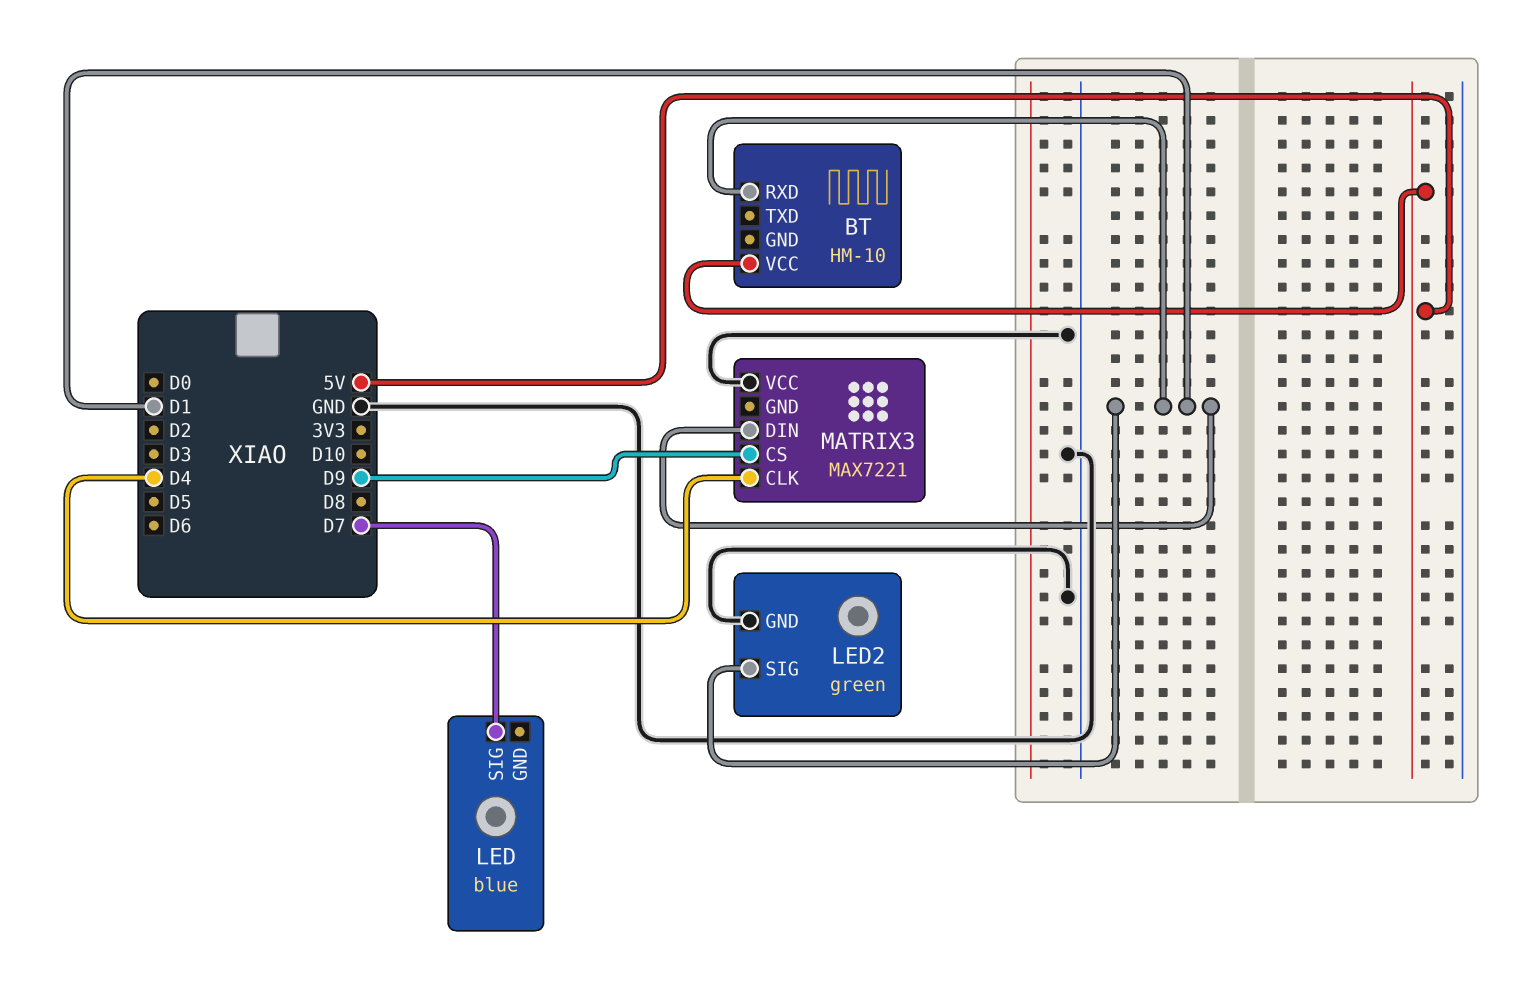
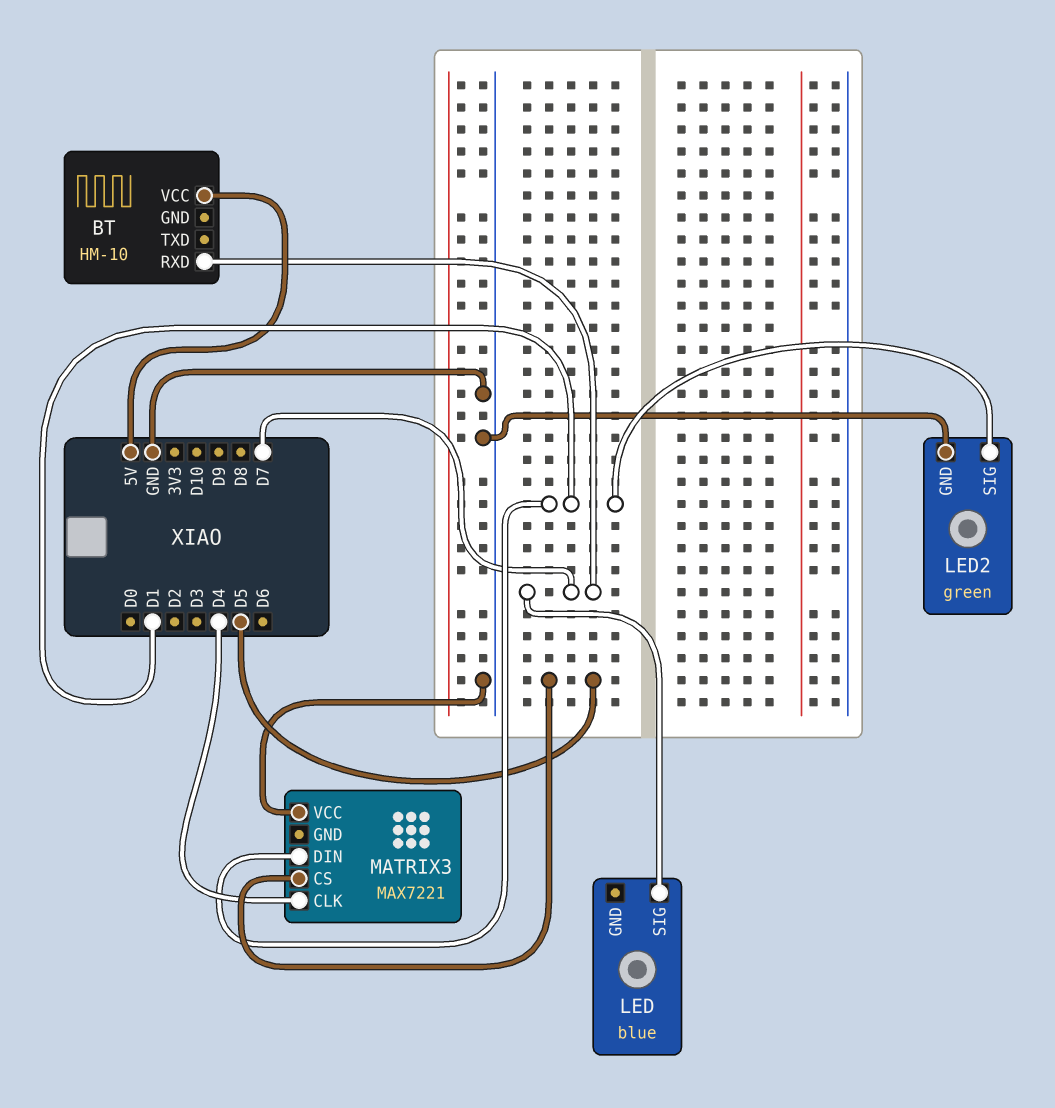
BT pin RXD: D1 -> D7
MATRIX3 pin CS: D9 -> D5

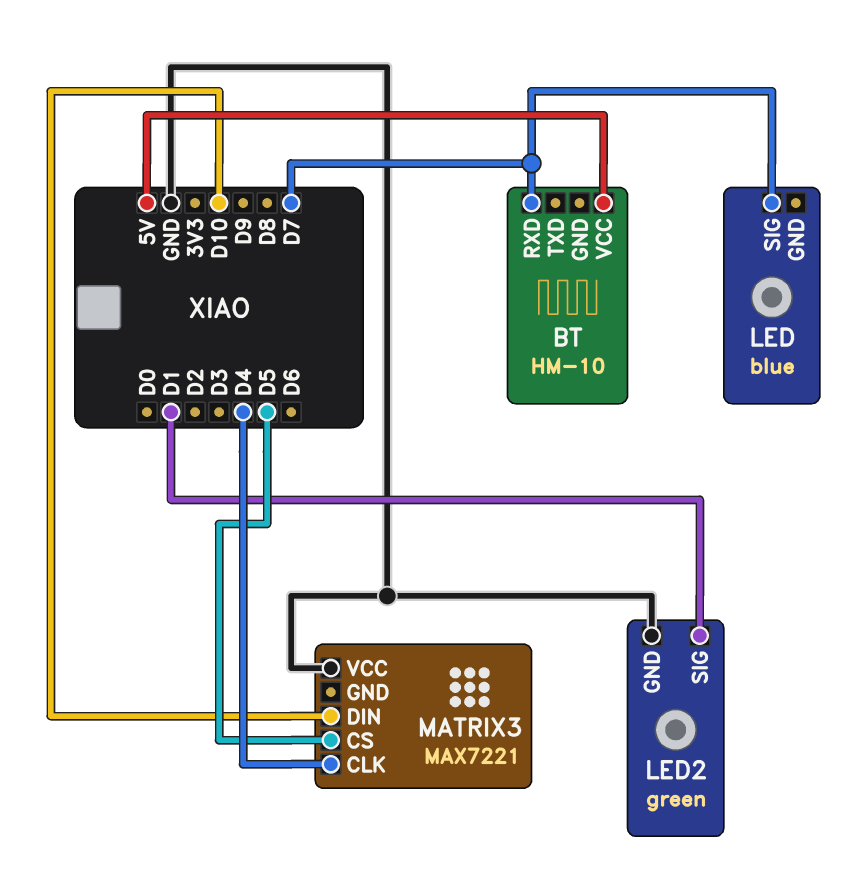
MATRIX3 pin DIN: D1 -> D10

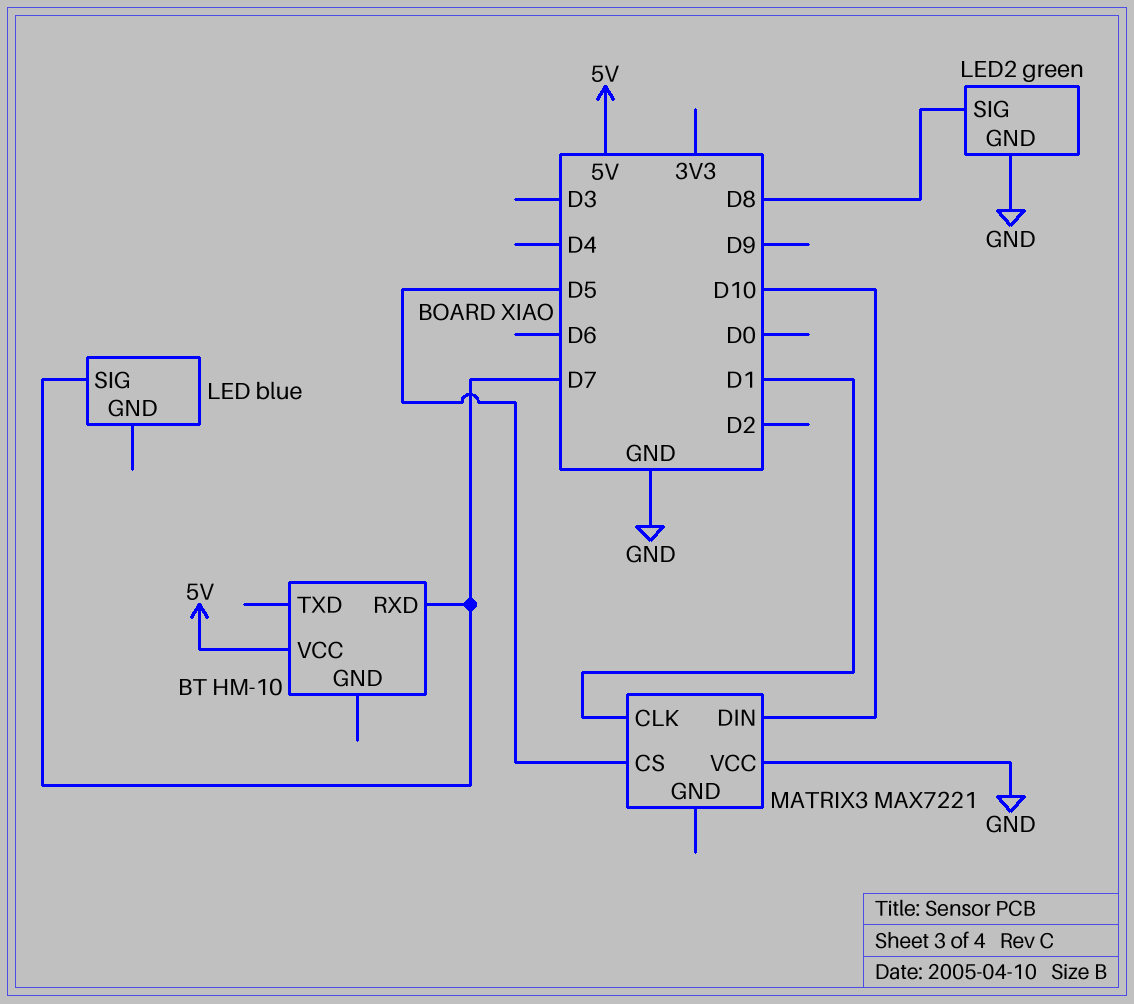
LED2 pin SIG: D1 -> D8
MATRIX3 pin CLK: D4 -> D1

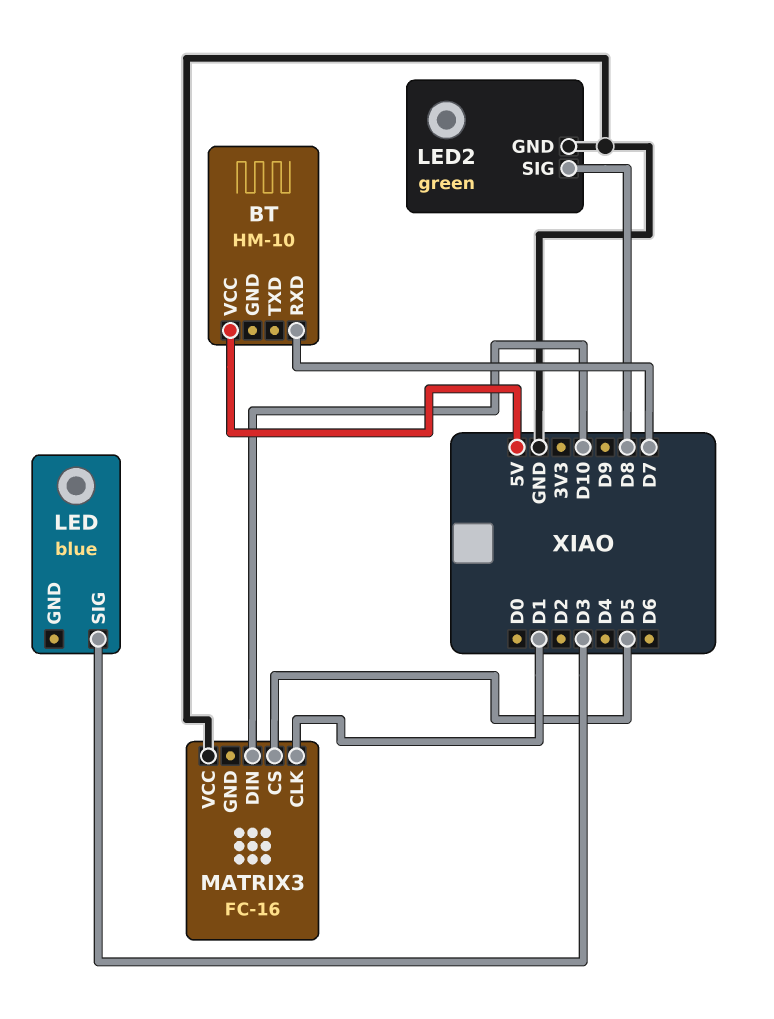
LED pin SIG: D7 -> D3
MATRIX3: MAX7221 -> FC-16

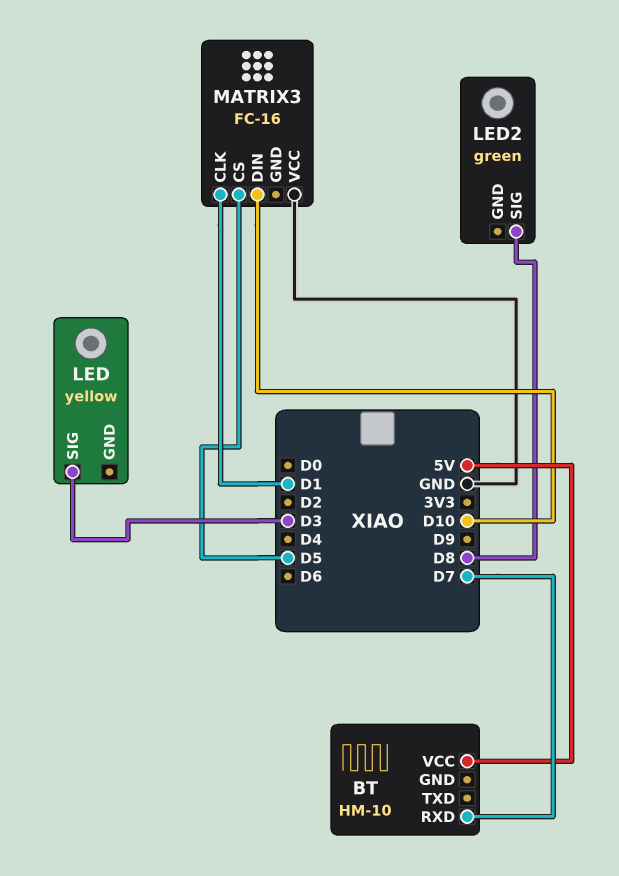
LED: blue -> yellow
LED2 pin GND: GND -> none

